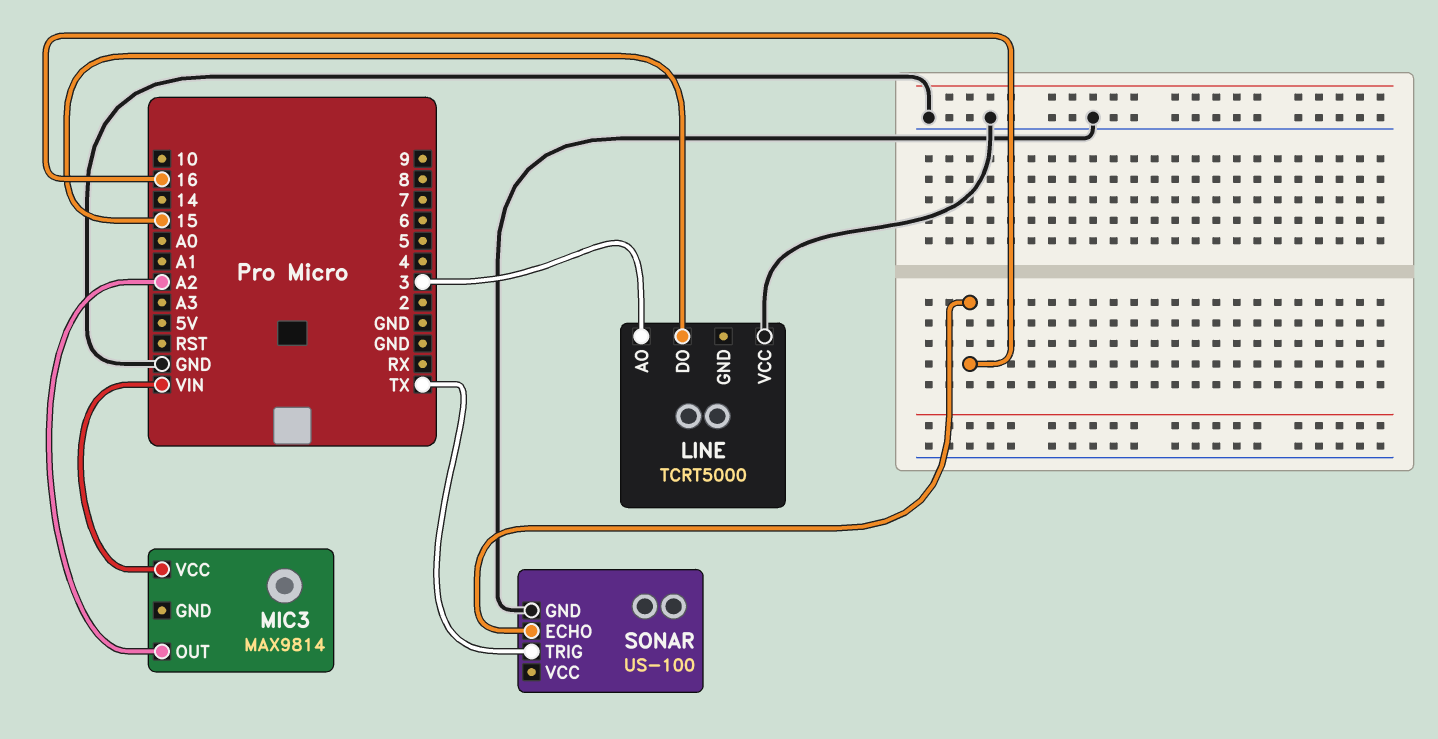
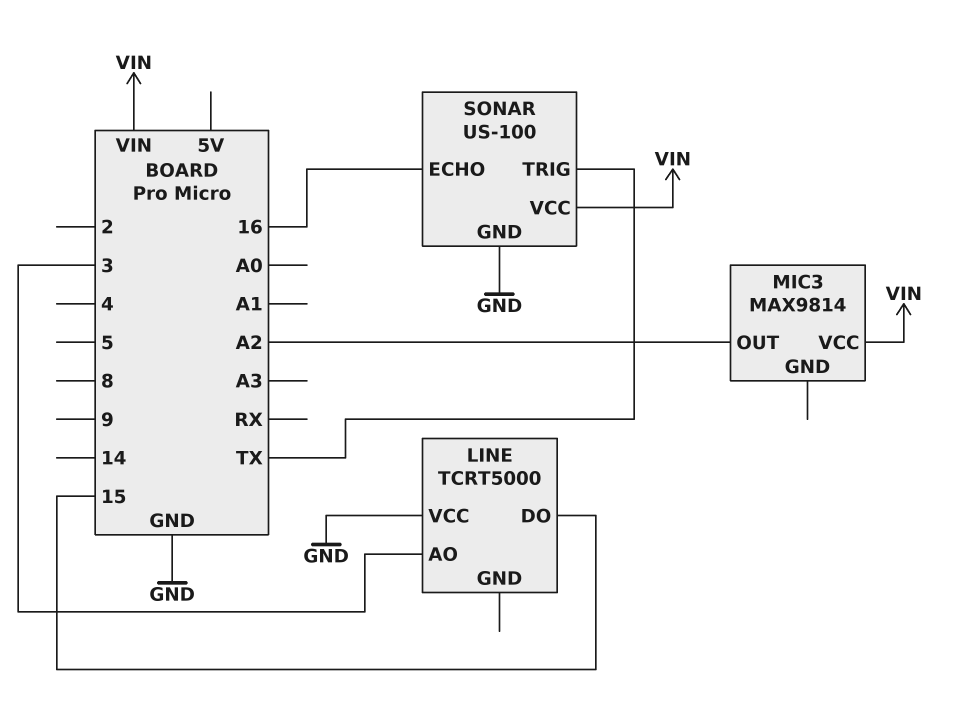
SONAR pin VCC: none -> VIN

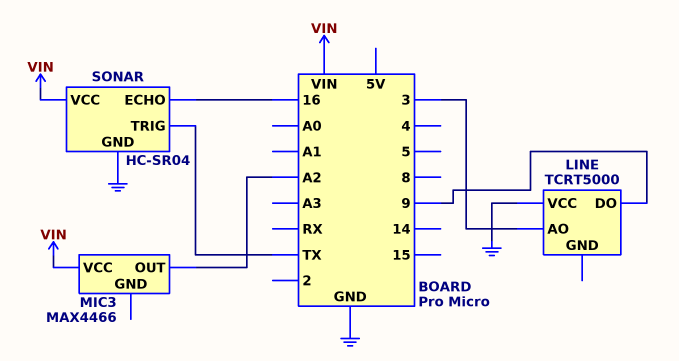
LINE pin DO: 15 -> 9
MIC3: MAX9814 -> MAX4466
SONAR: US-100 -> HC-SR04

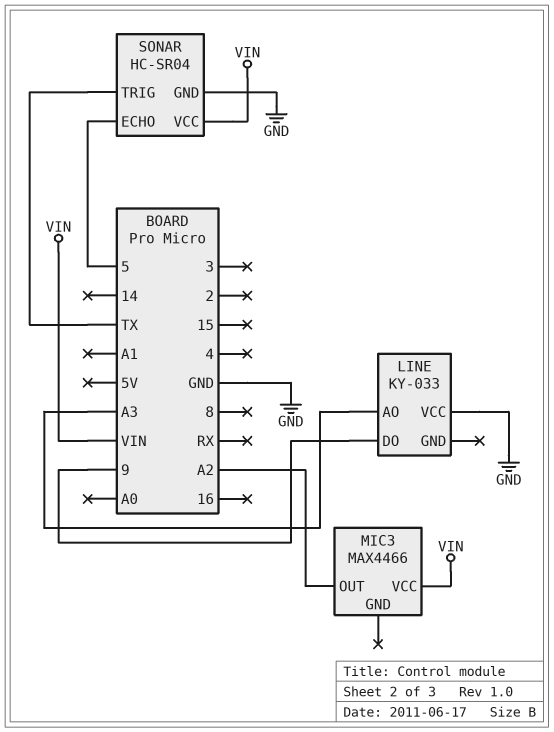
LINE: TCRT5000 -> KY-033
LINE pin AO: 3 -> A3
SONAR pin ECHO: 16 -> 5

